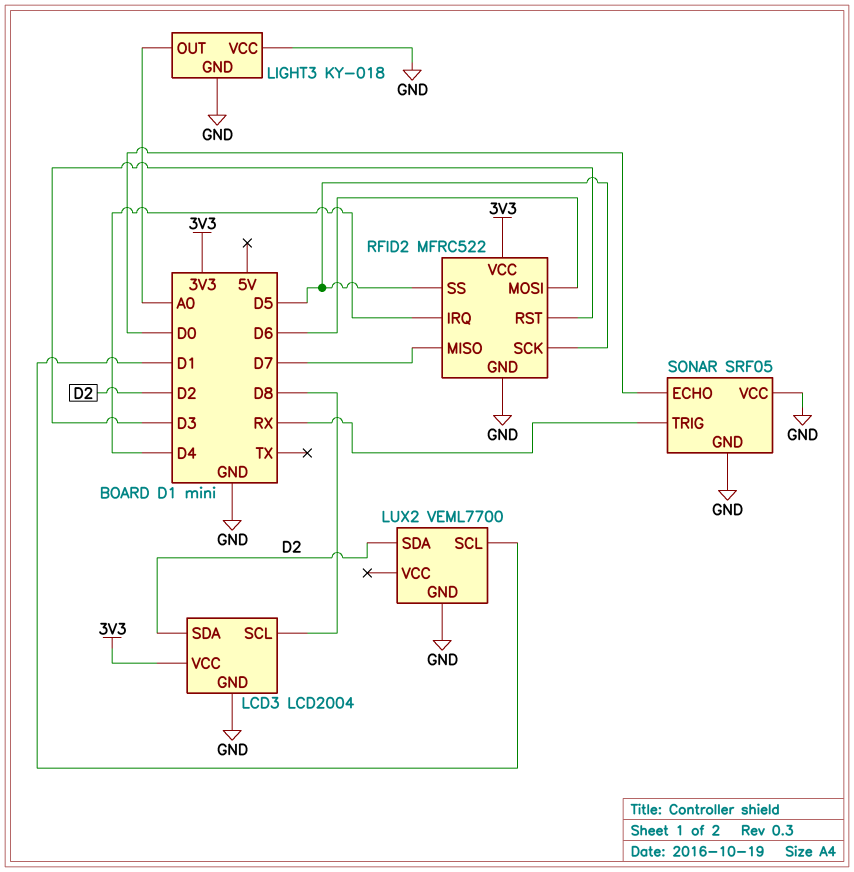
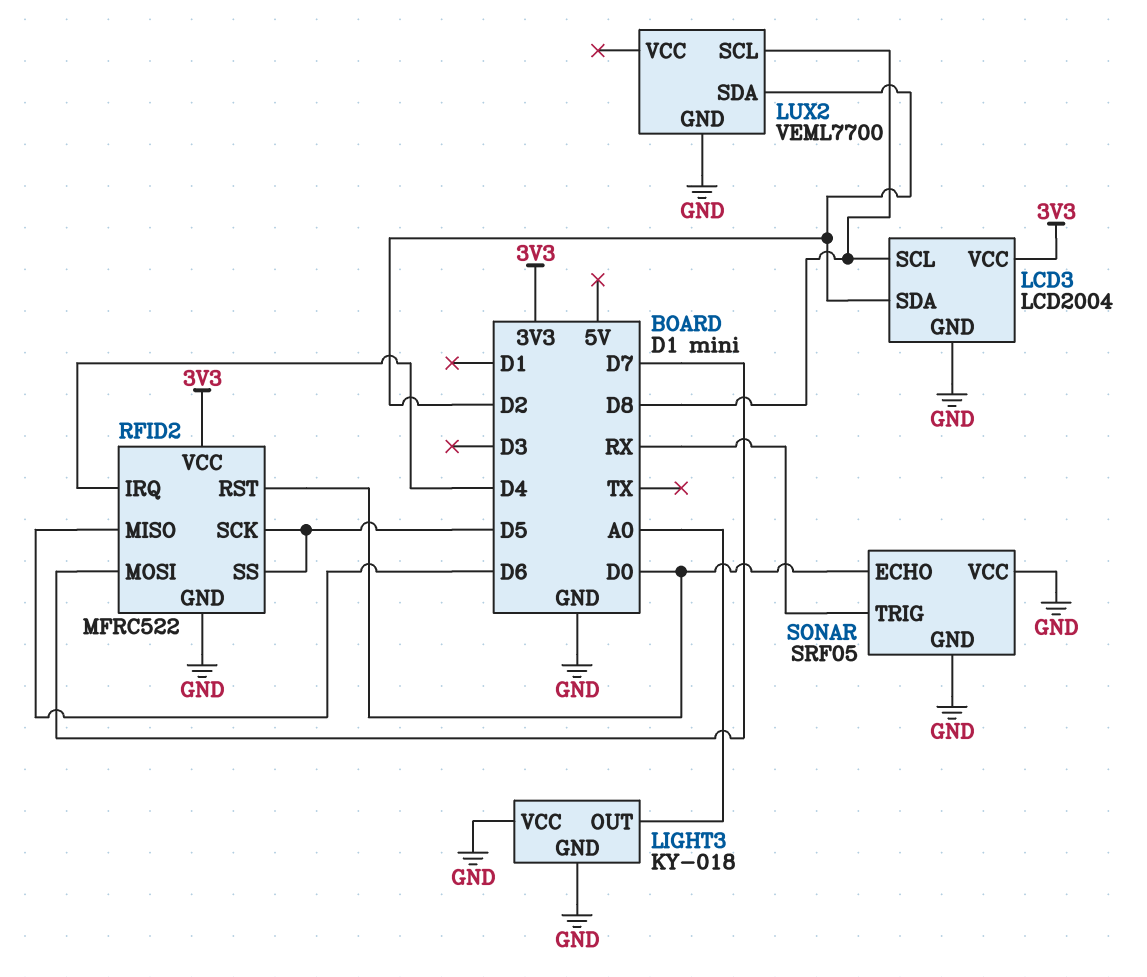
LUX2 pin SCL: D1 -> D8
RFID2 pin MISO: D7 -> D6
RFID2 pin MOSI: D6 -> D7
RFID2 pin RST: D3 -> D0

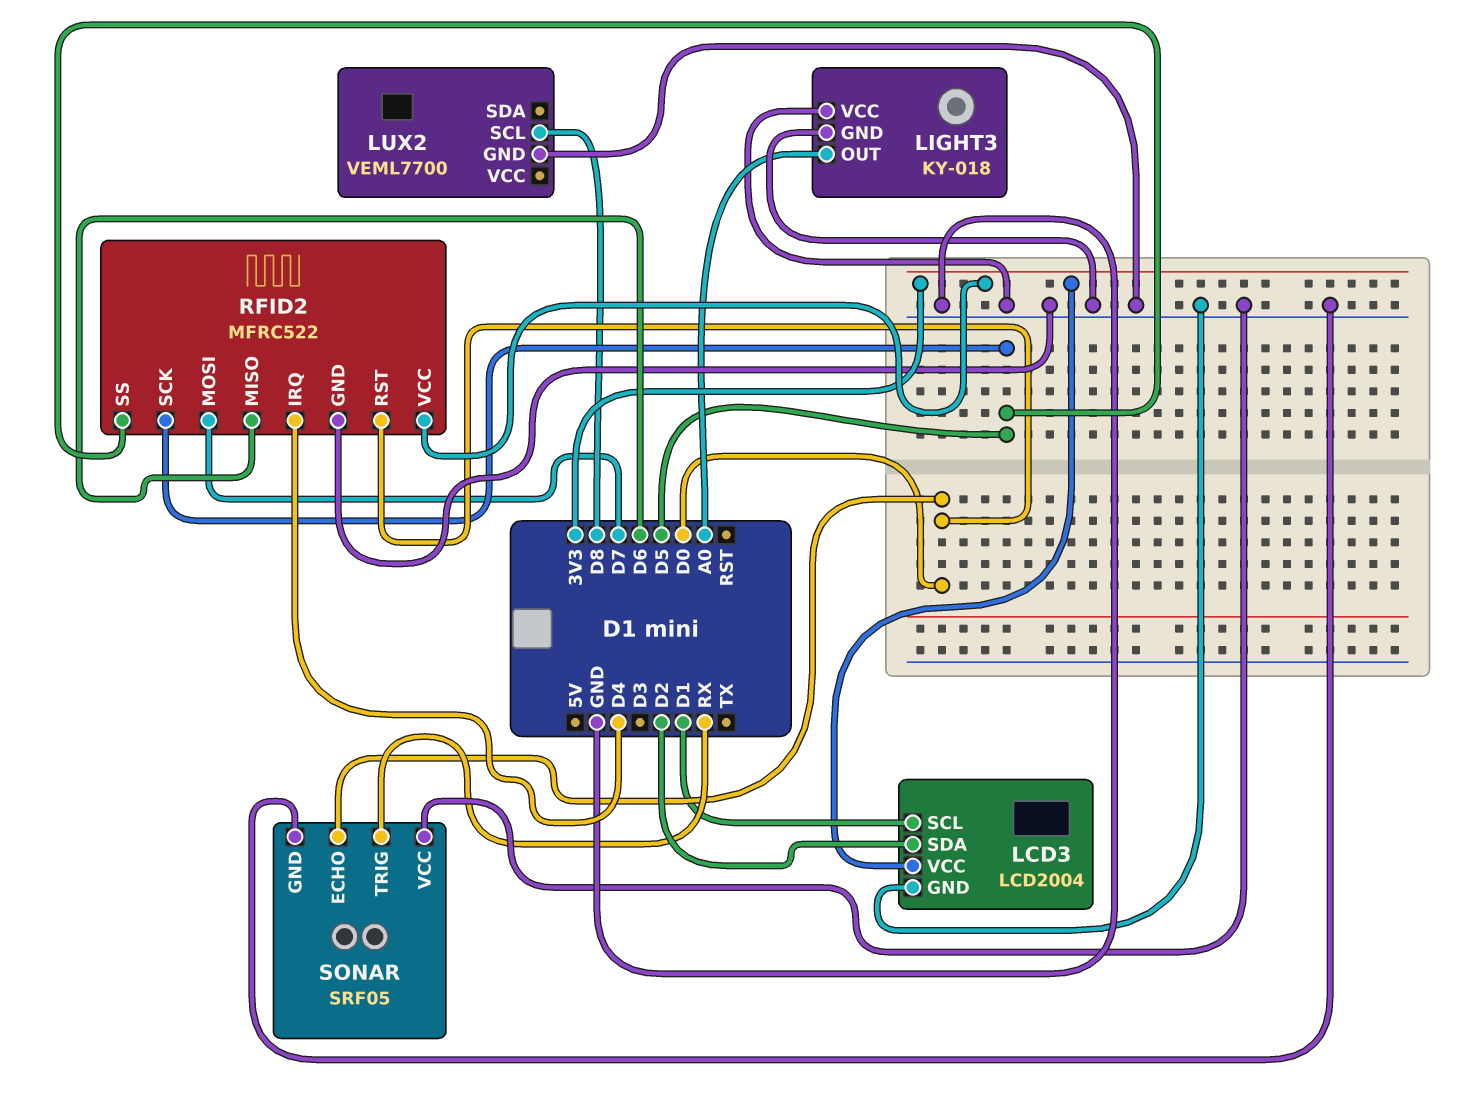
LCD3 pin SCL: D8 -> D1
LUX2 pin SDA: D2 -> none

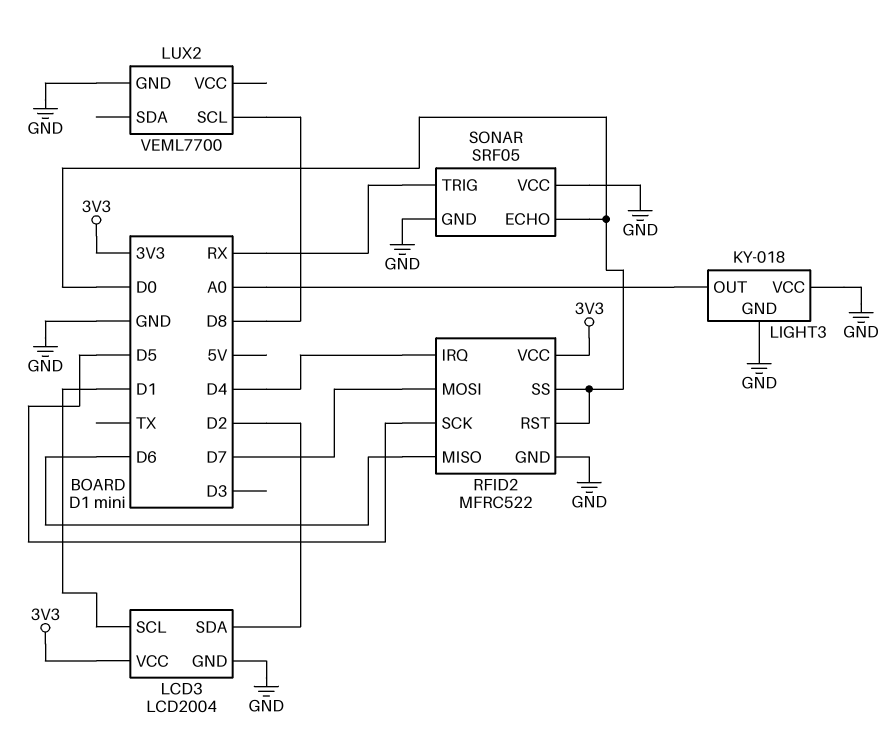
RFID2 pin SS: D5 -> D0

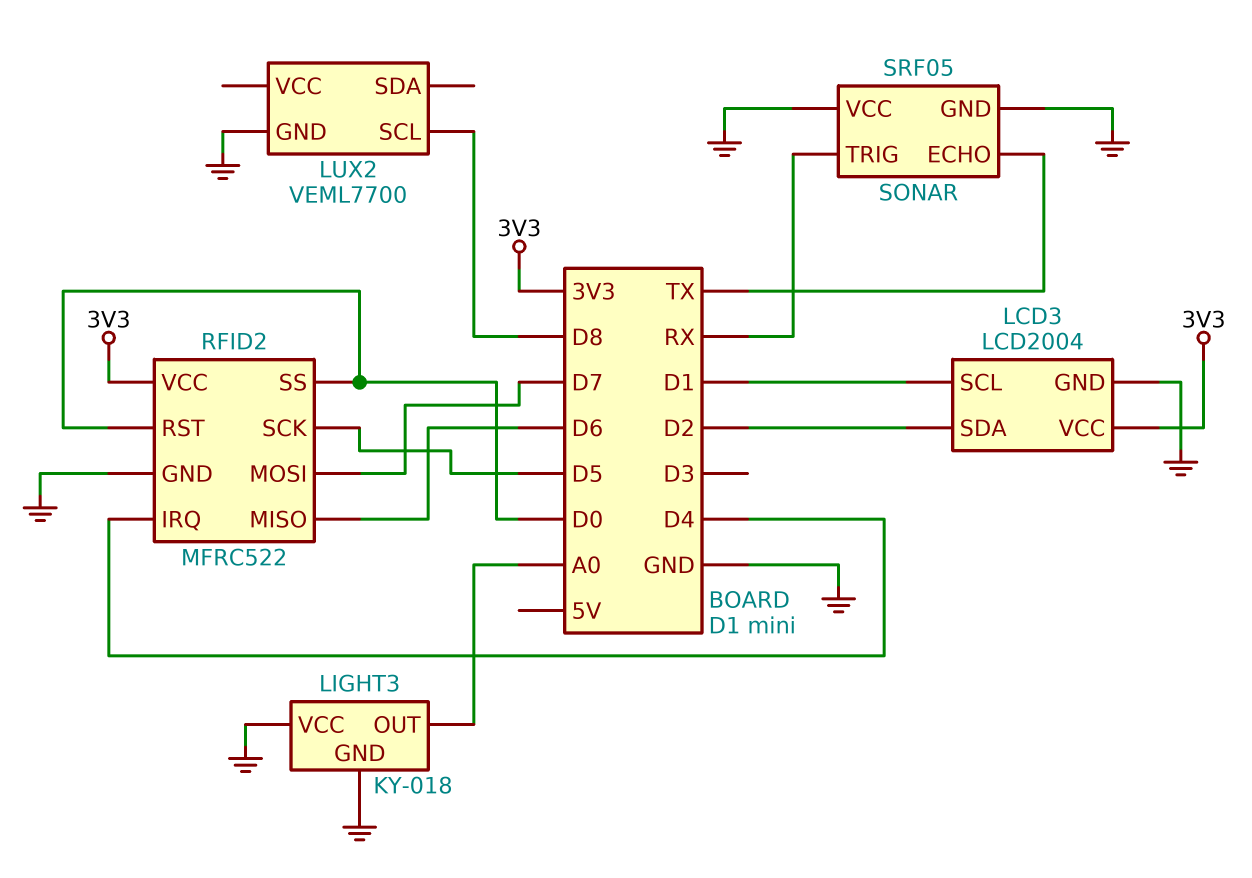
SONAR pin ECHO: D0 -> TX

